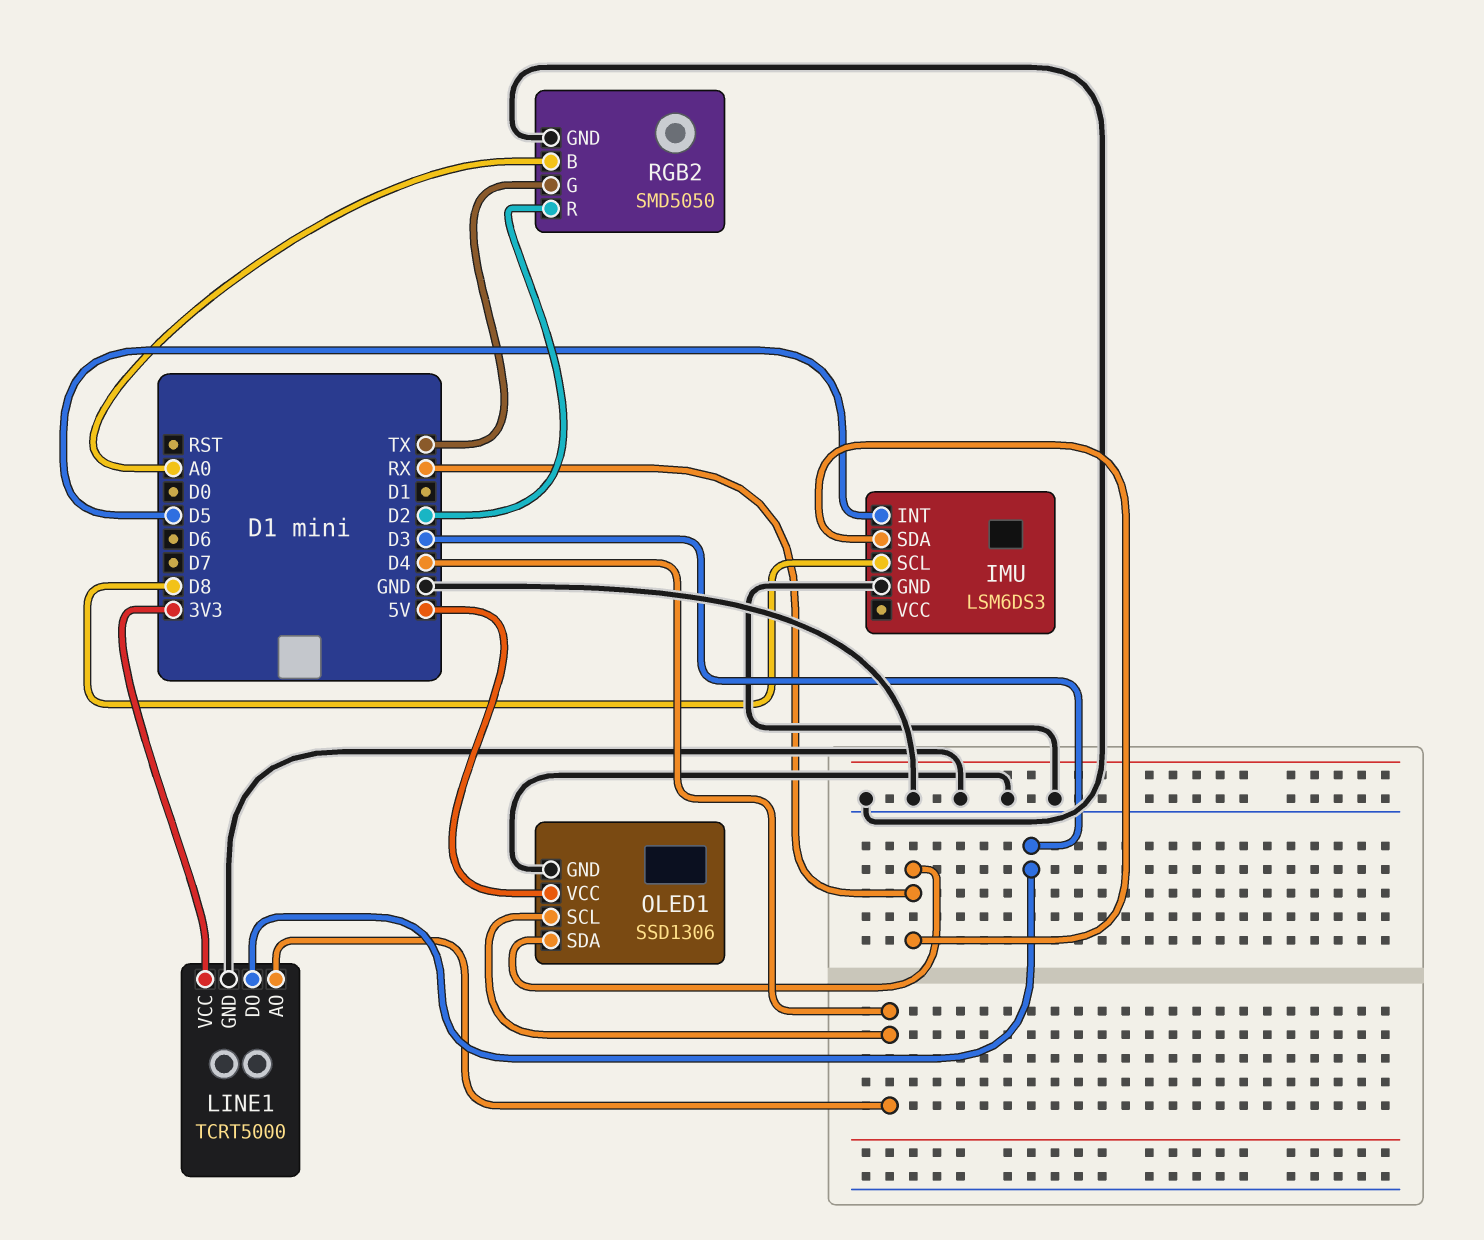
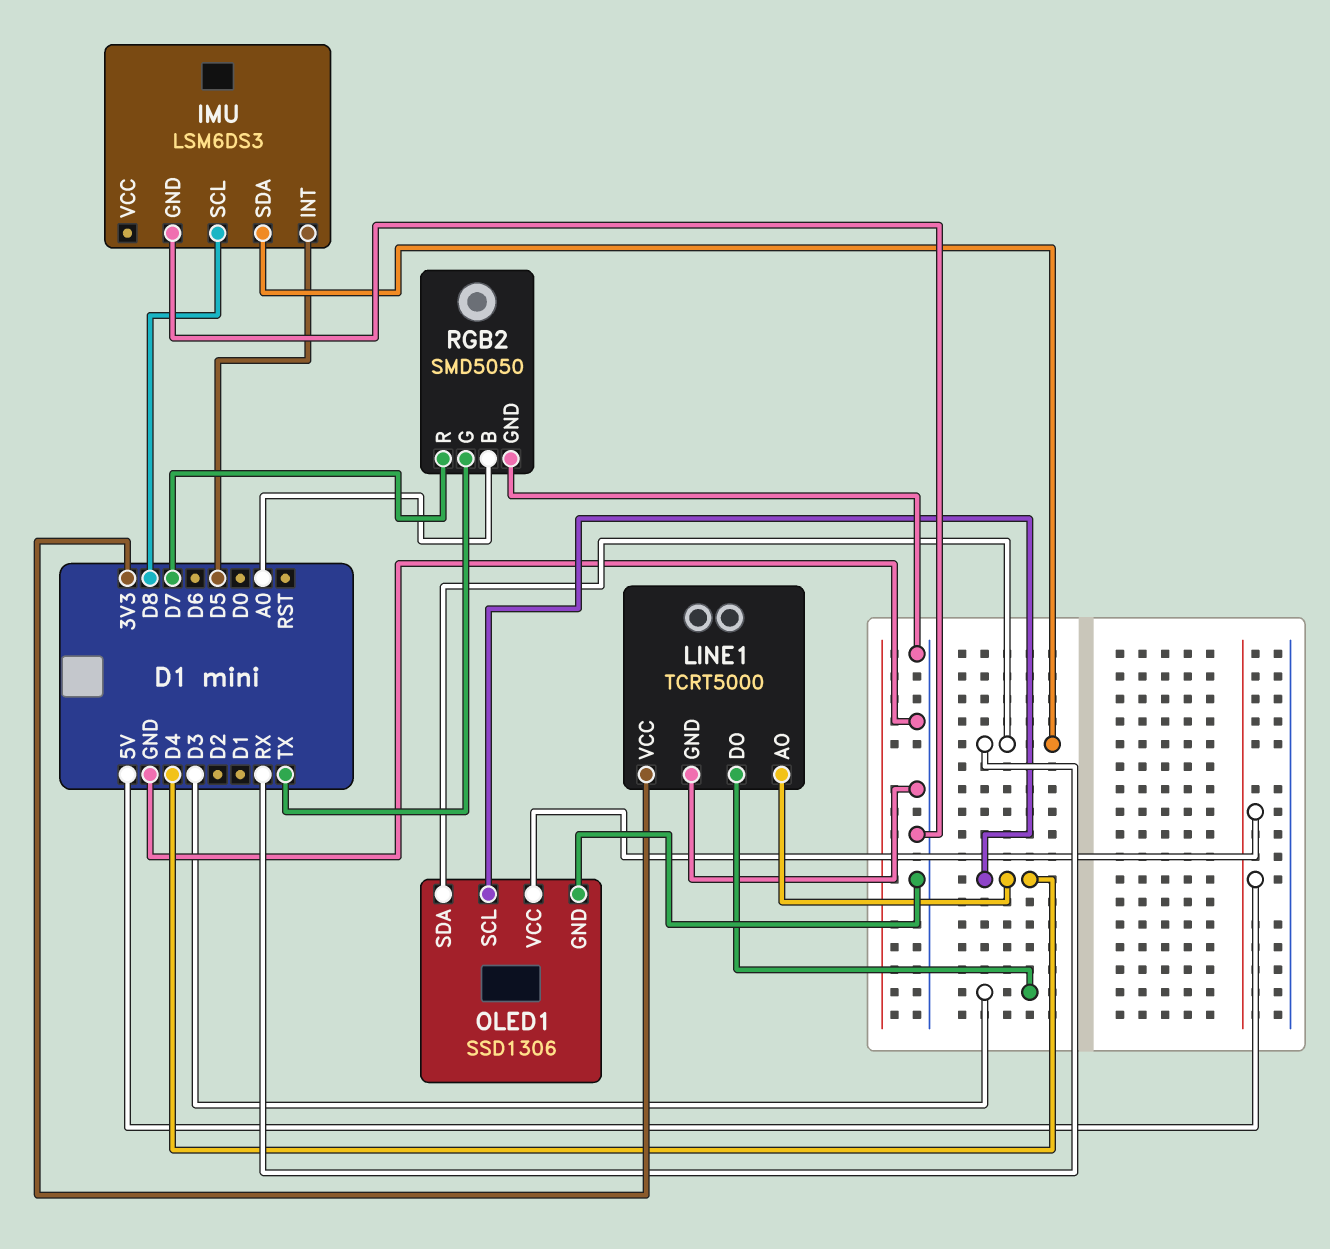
RGB2 pin R: D2 -> D7

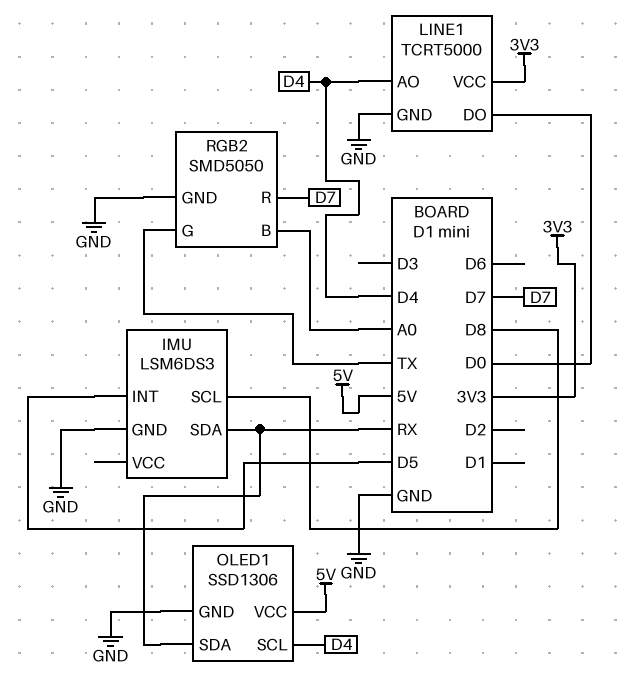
LINE1 pin DO: D3 -> D0

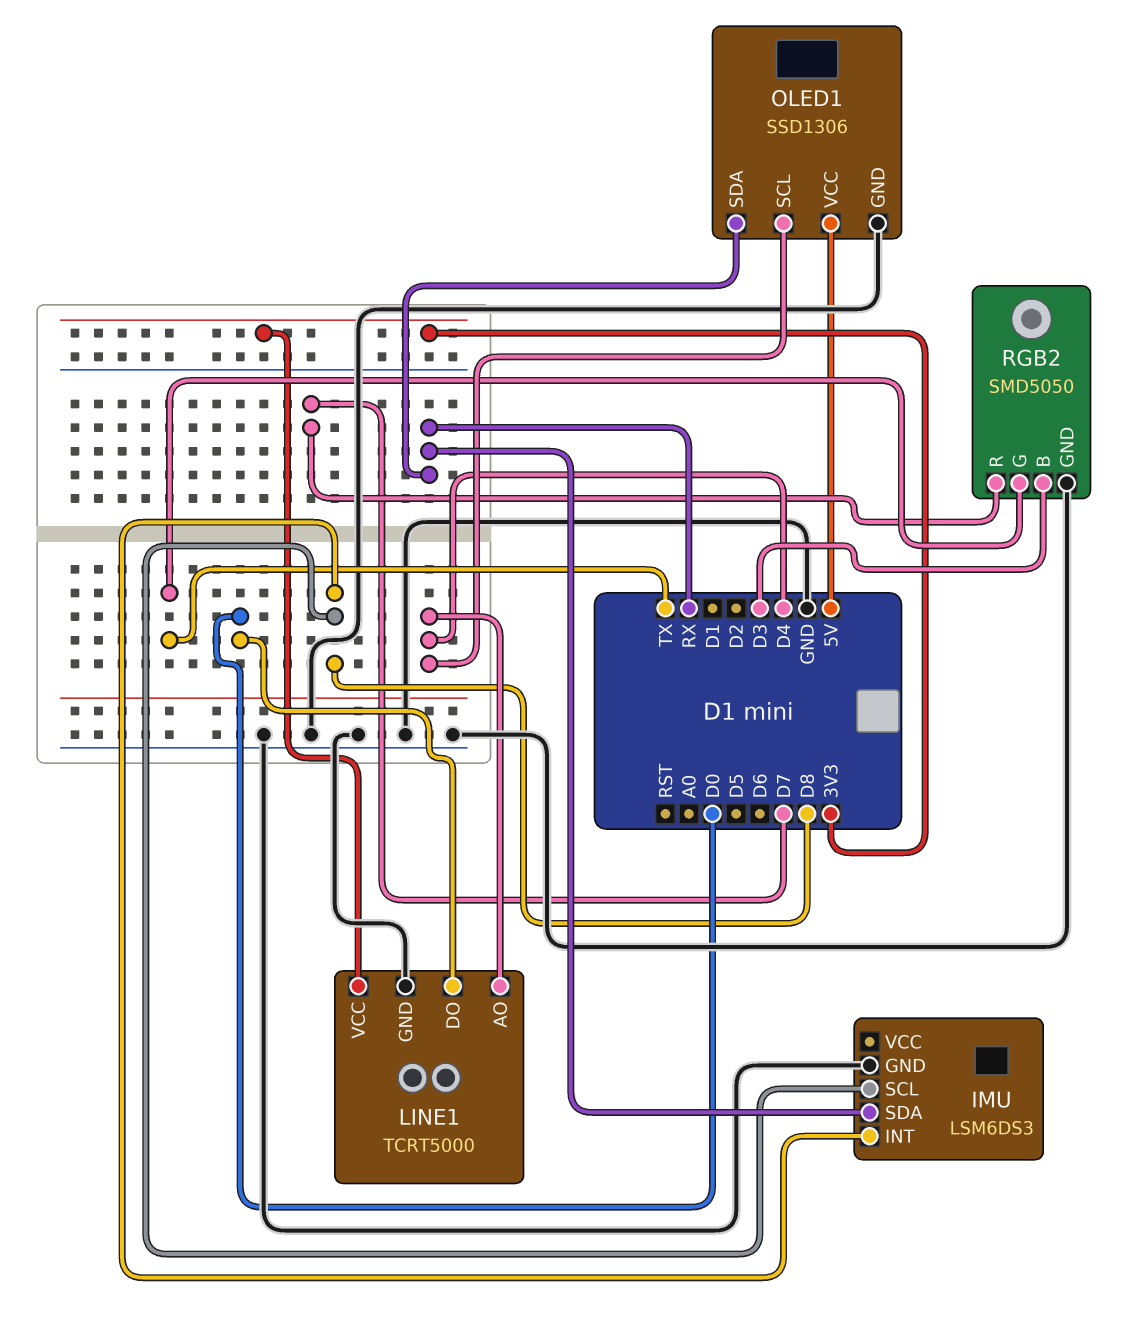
IMU pin INT: D5 -> D8
RGB2 pin B: A0 -> D3

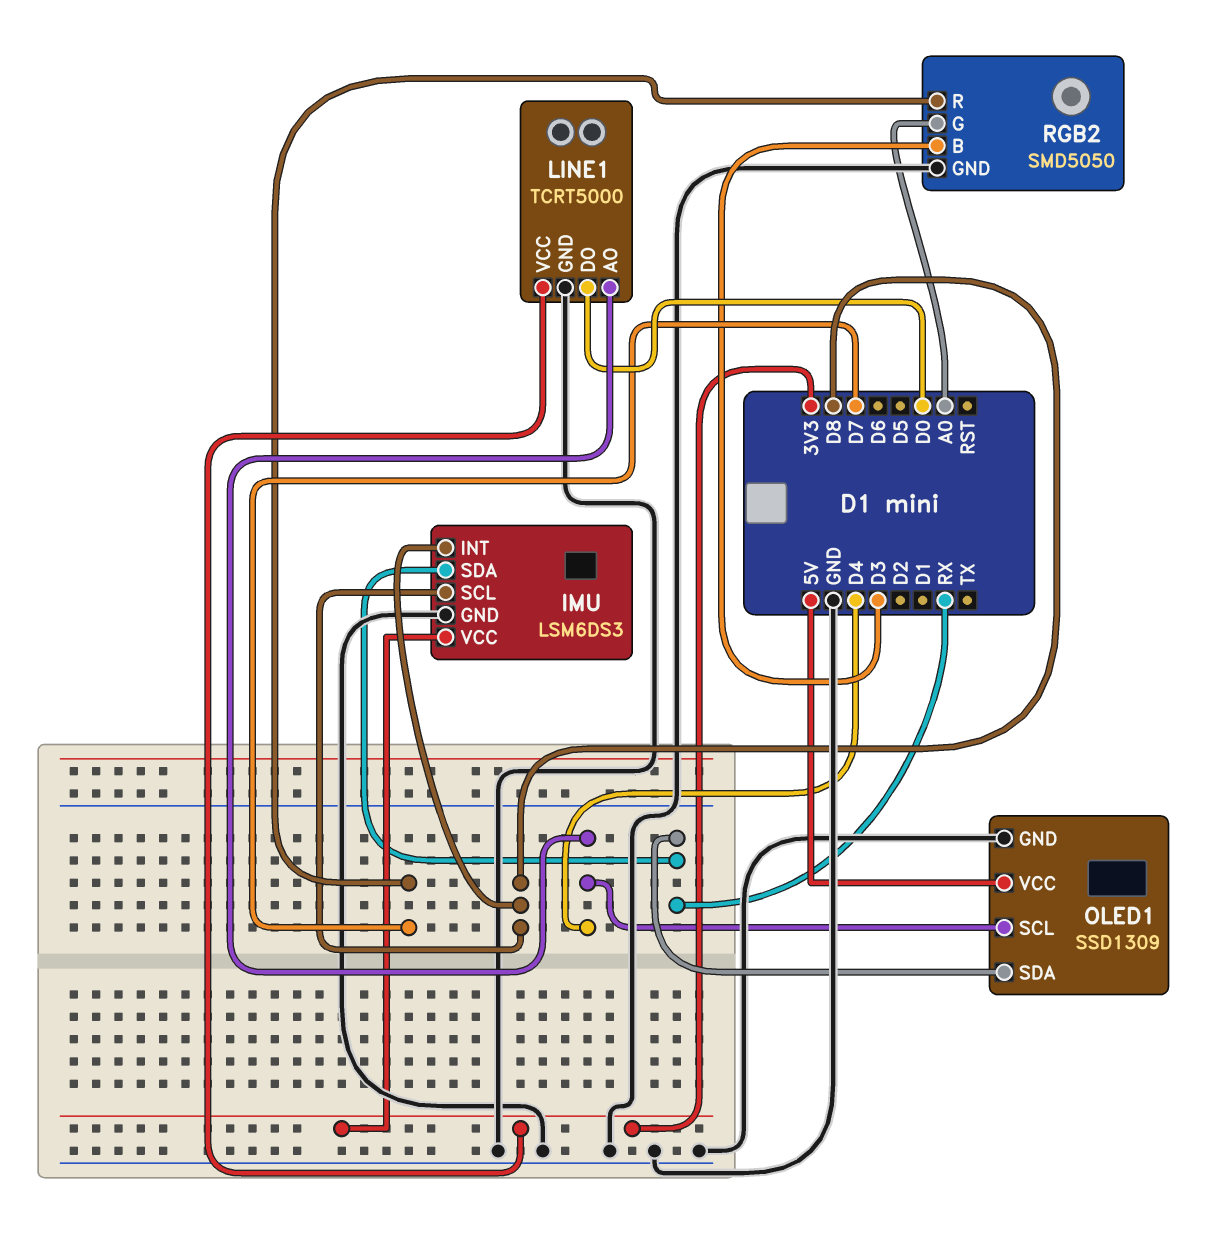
IMU pin VCC: none -> 3V3
OLED1: SSD1306 -> SSD1309
RGB2 pin G: TX -> A0

